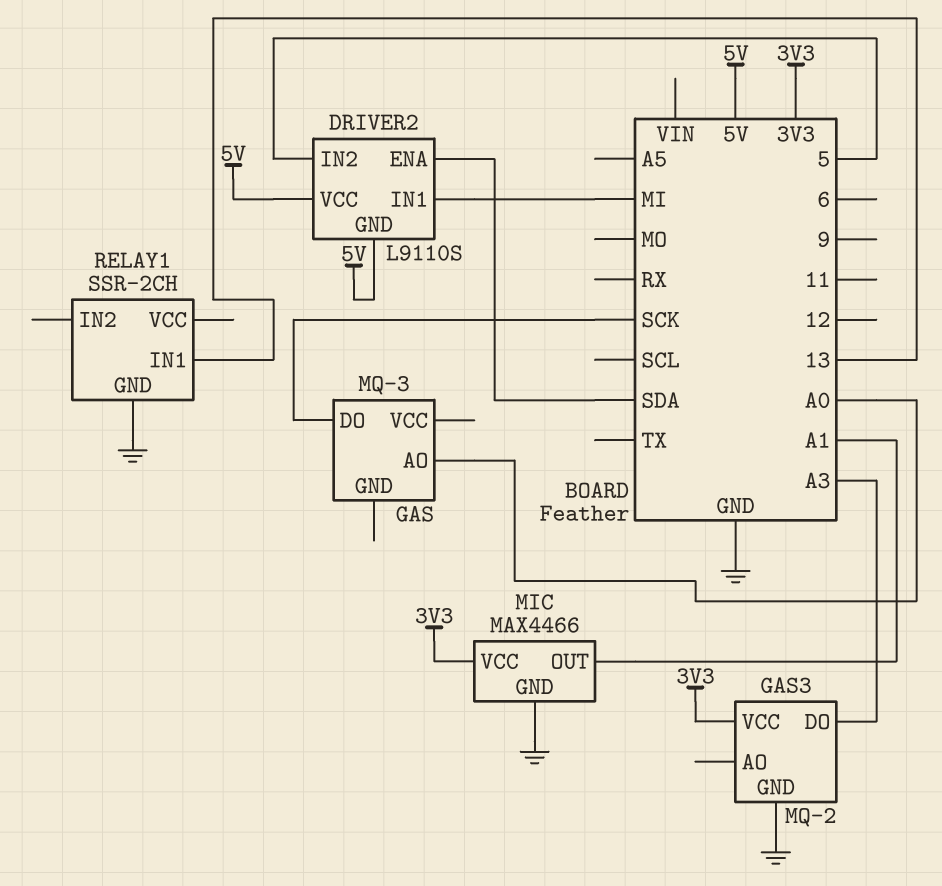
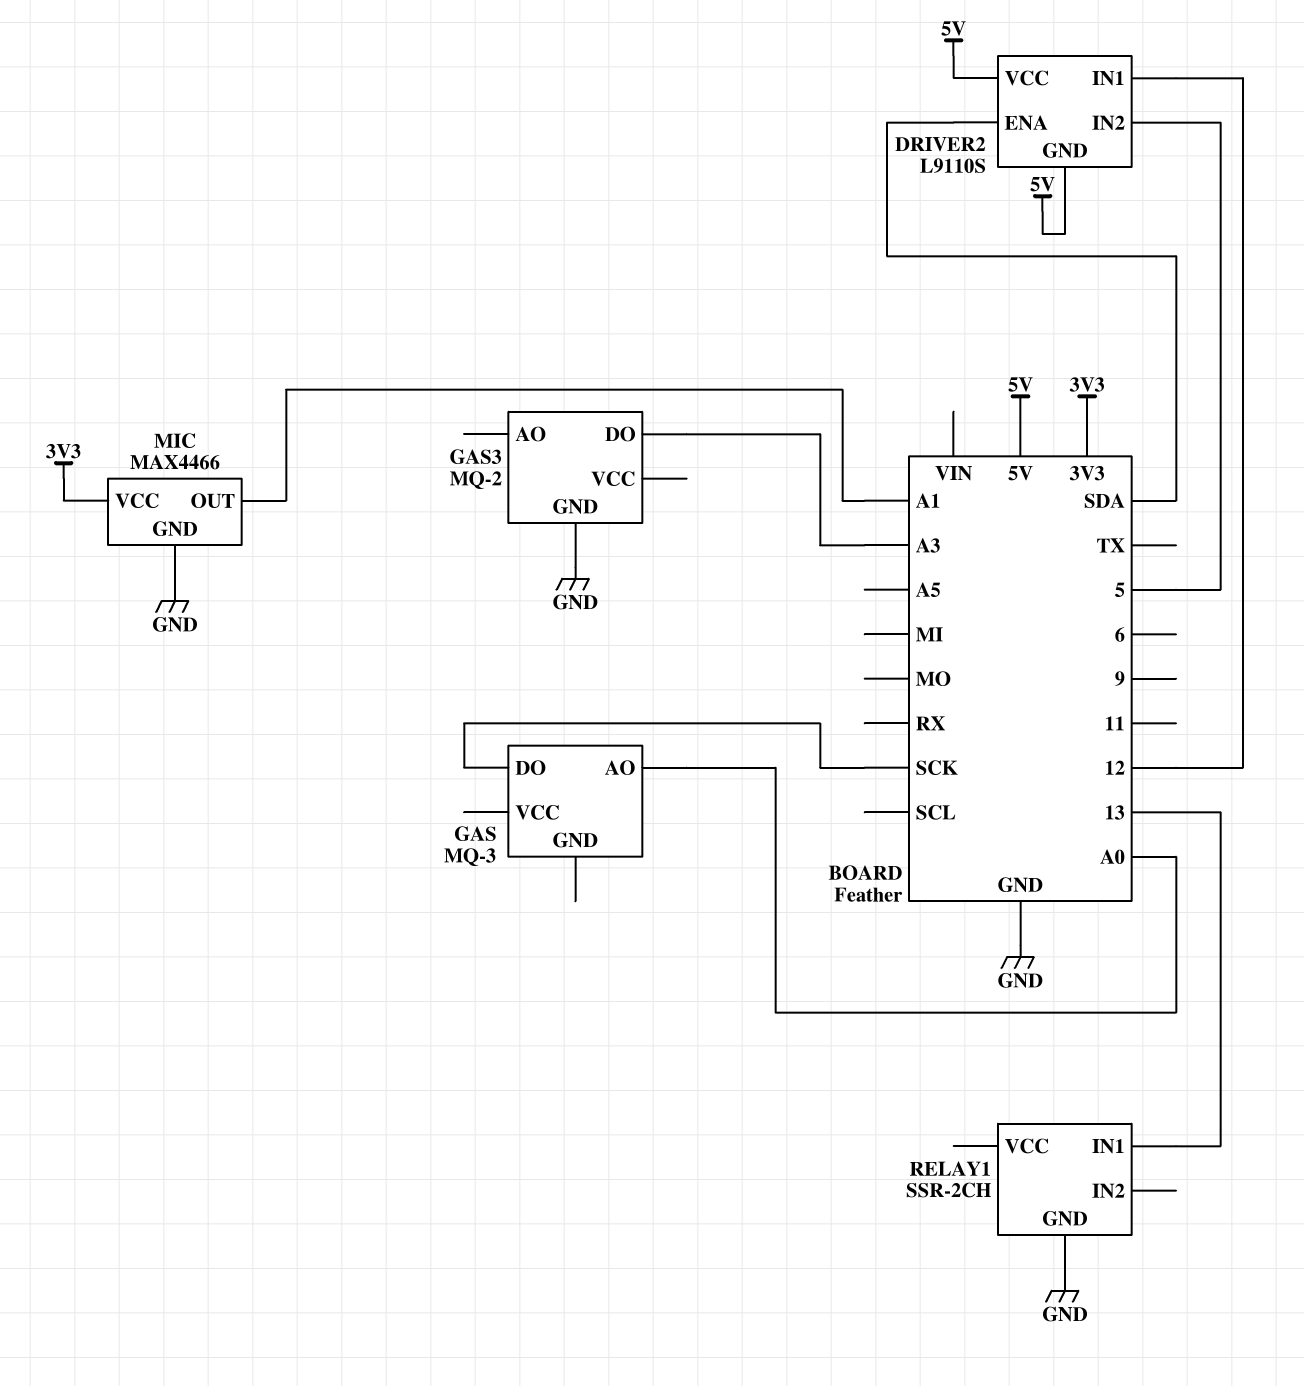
DRIVER2 pin IN1: MI -> 12
GAS3 pin VCC: 3V3 -> none

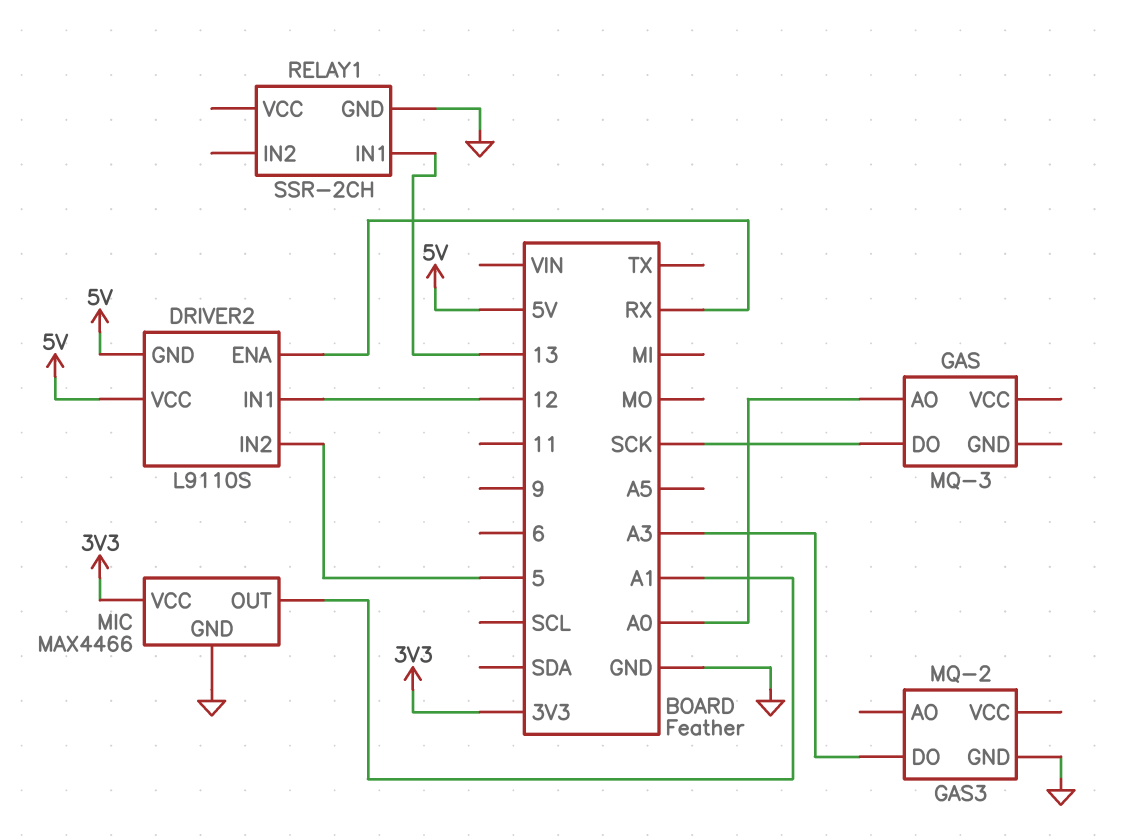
DRIVER2 pin ENA: SDA -> RX

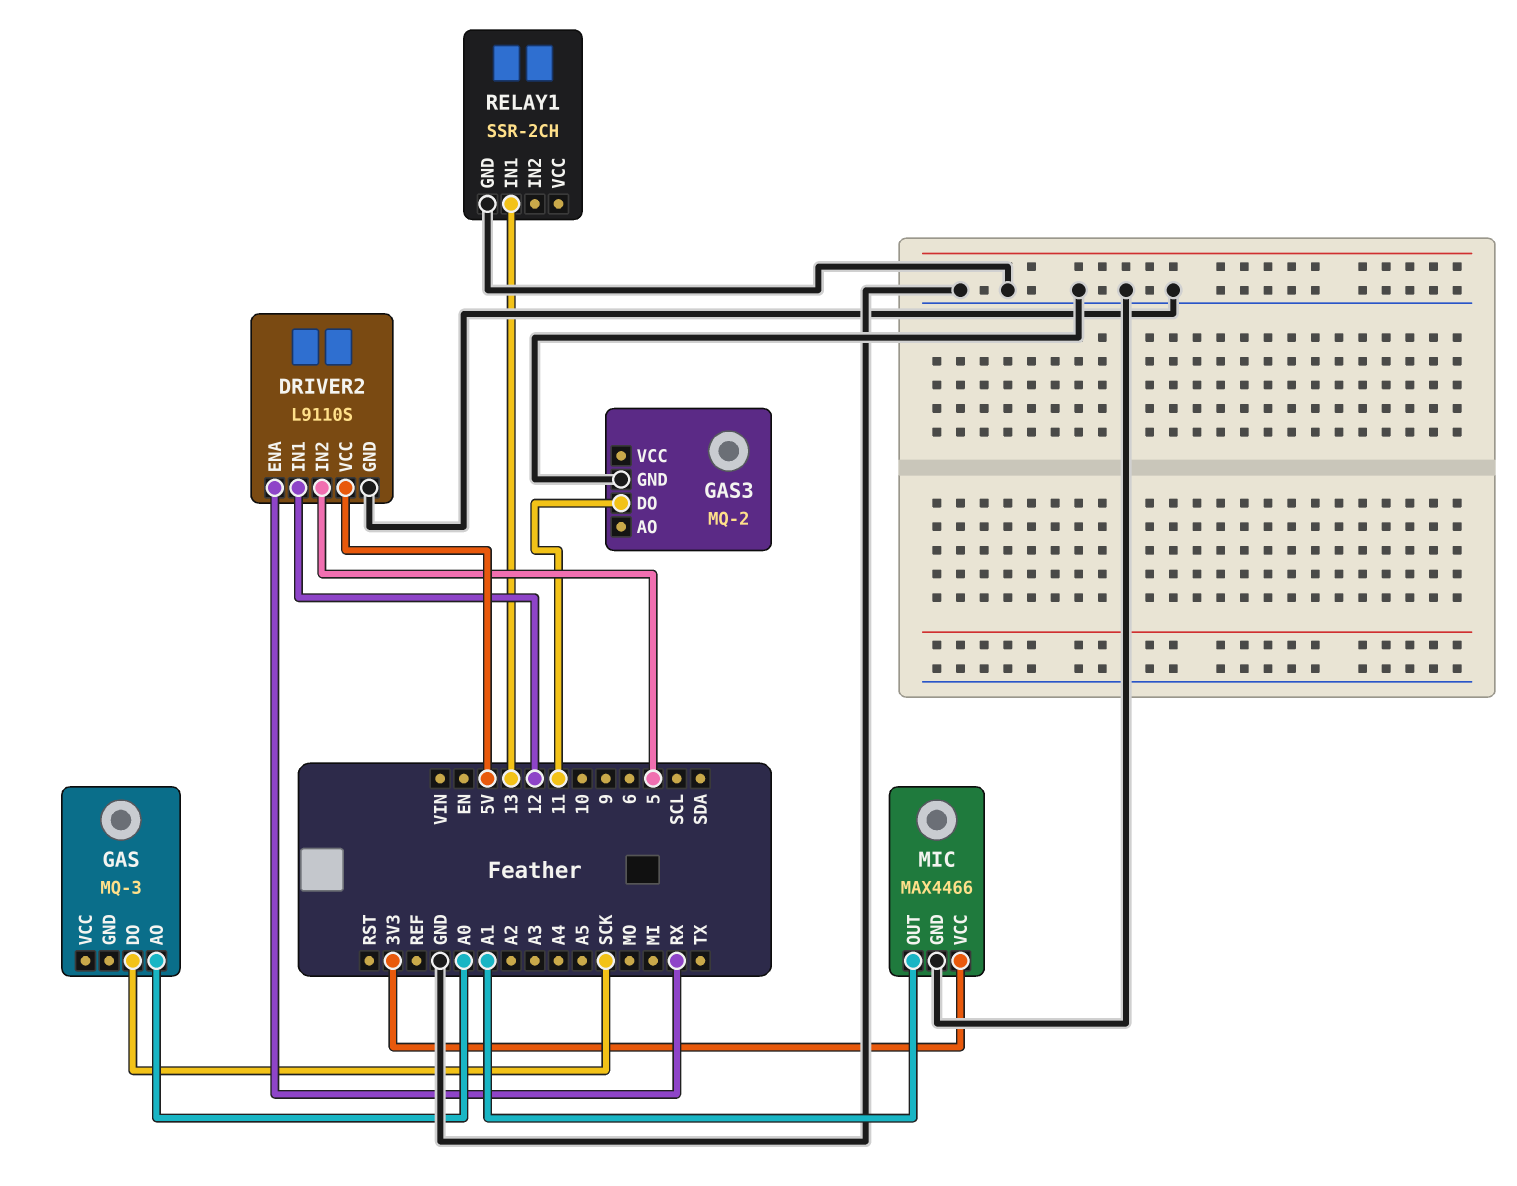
DRIVER2 pin GND: 5V -> GND
GAS3 pin DO: A3 -> 11

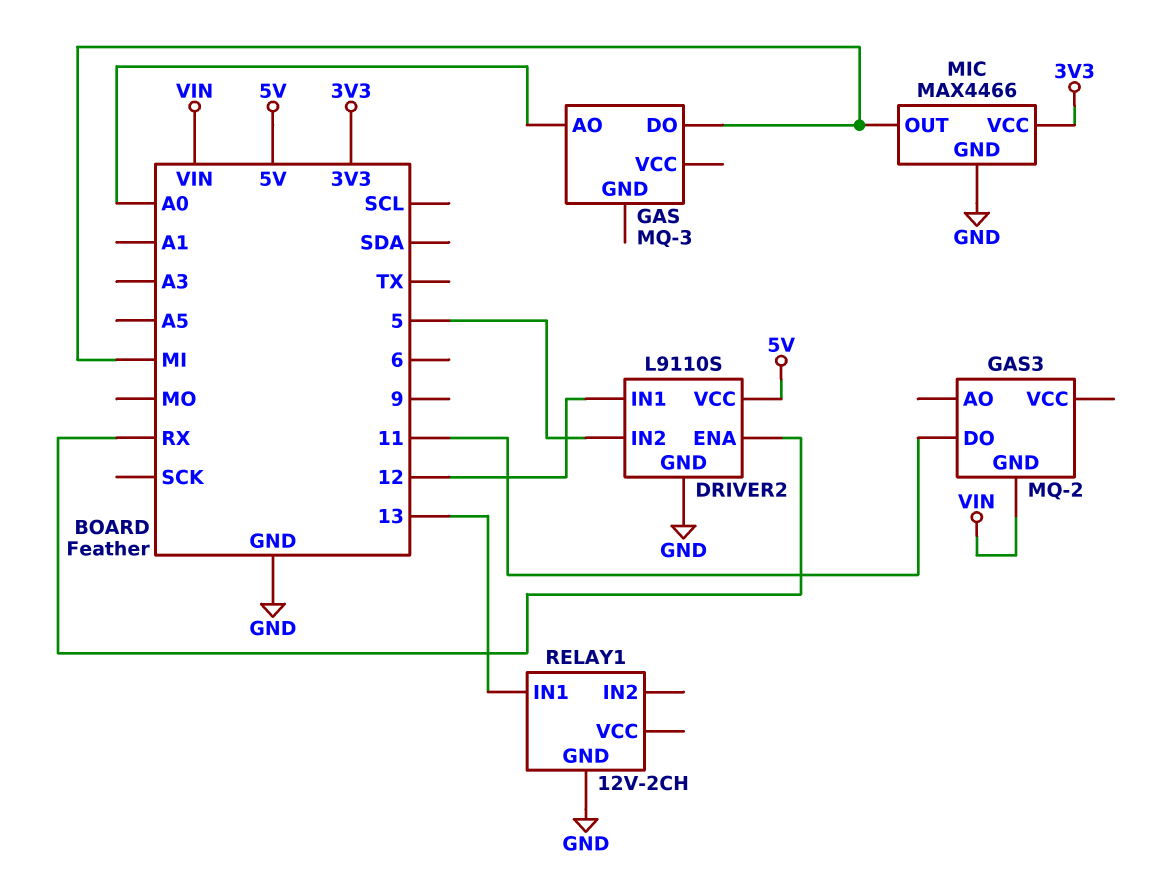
GAS pin DO: SCK -> MI
GAS3 pin GND: GND -> VIN
MIC pin OUT: A1 -> MI
RELAY1: SSR-2CH -> 12V-2CH

